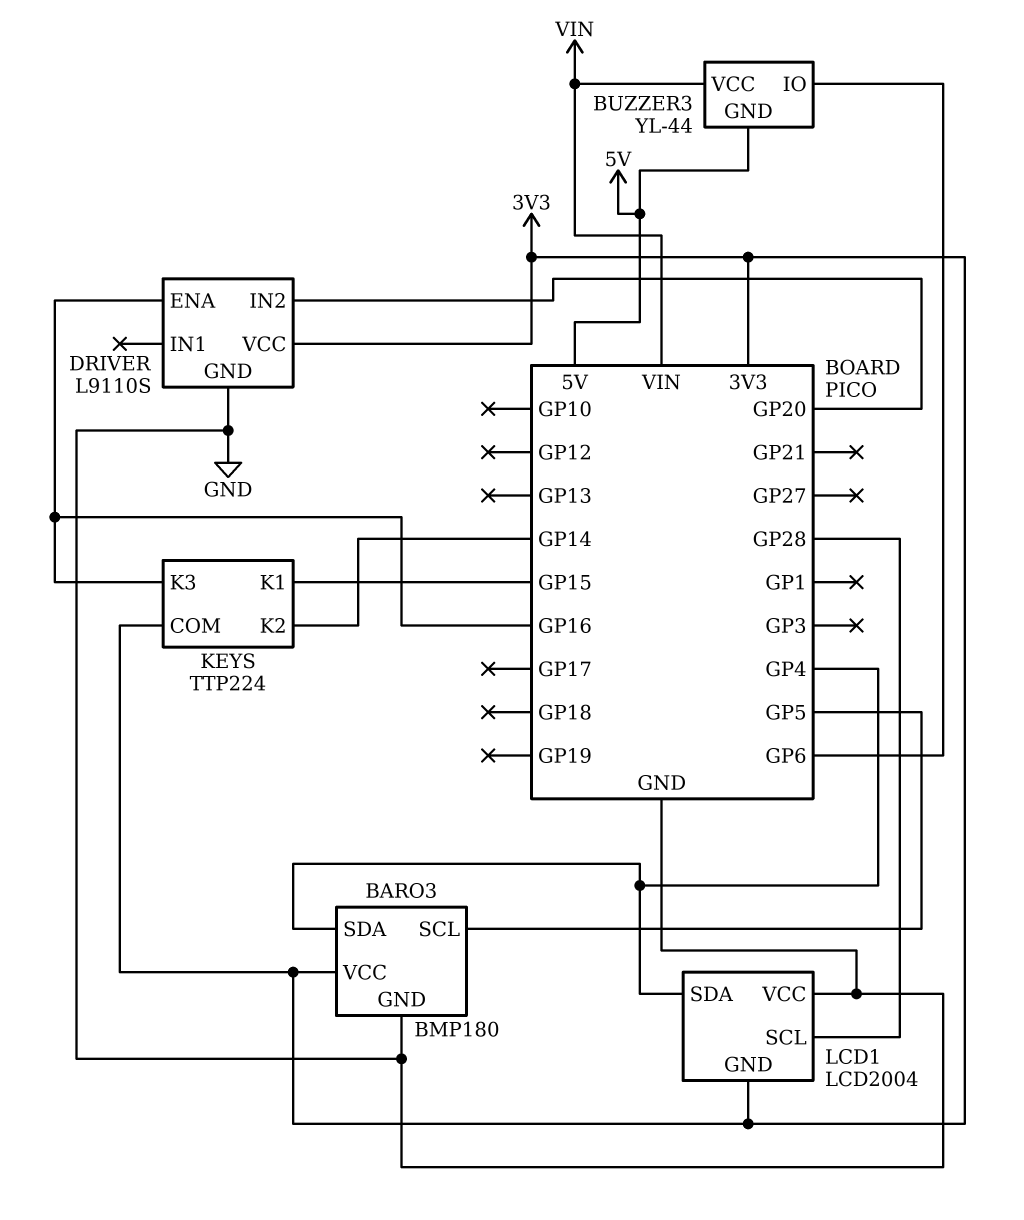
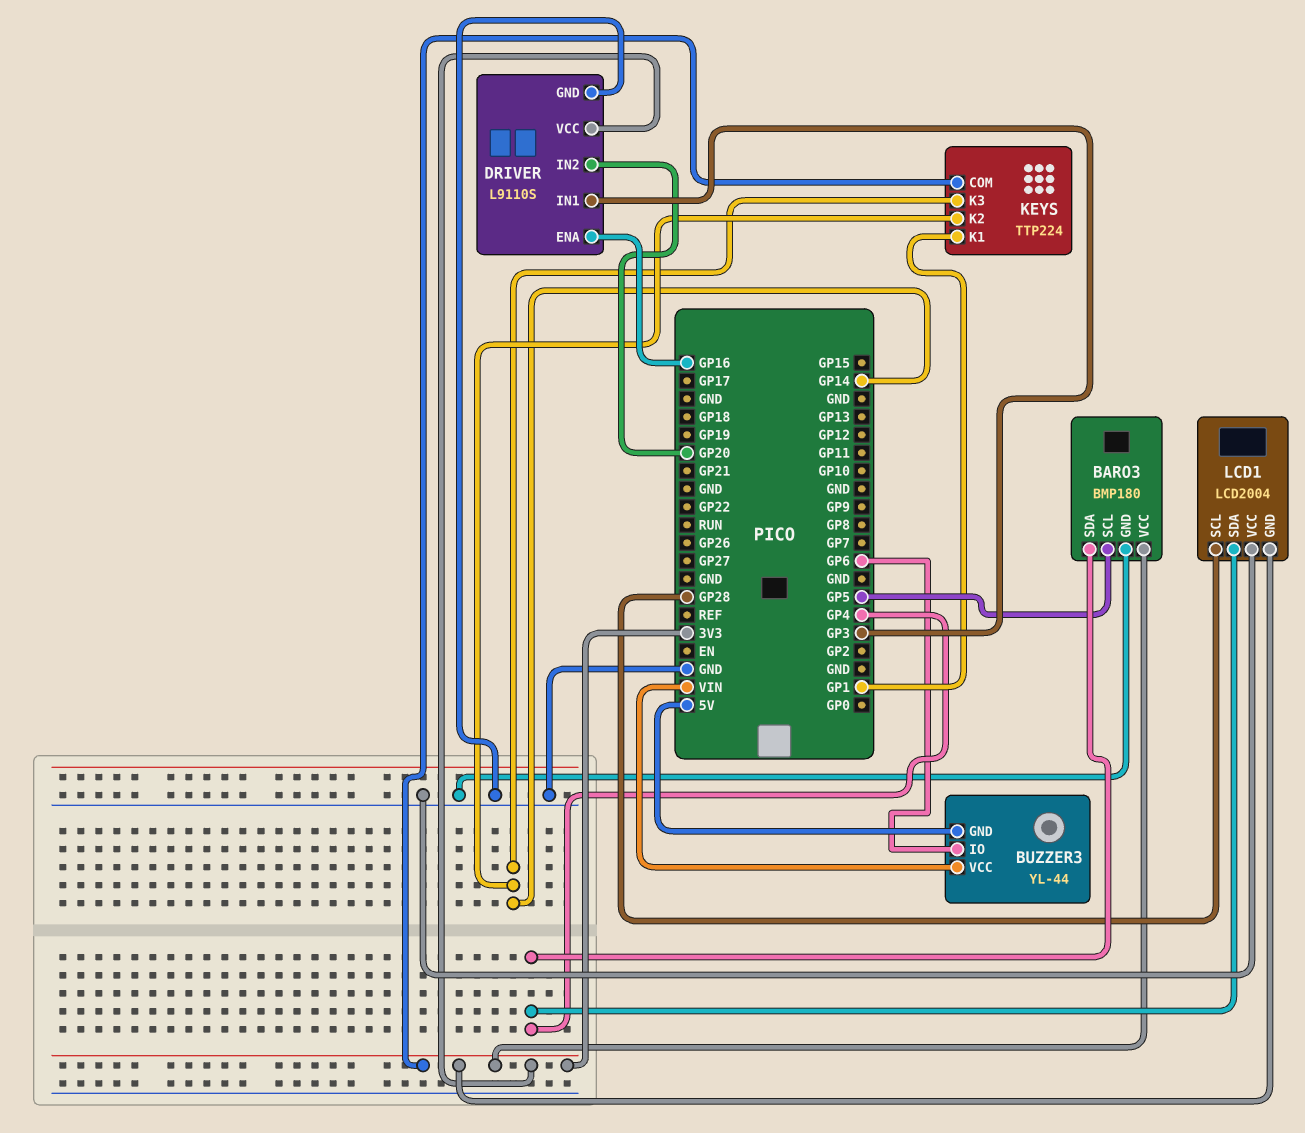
DRIVER pin IN1: none -> GP3
KEYS pin K1: GP15 -> GP1
KEYS pin K3: GP16 -> GP14

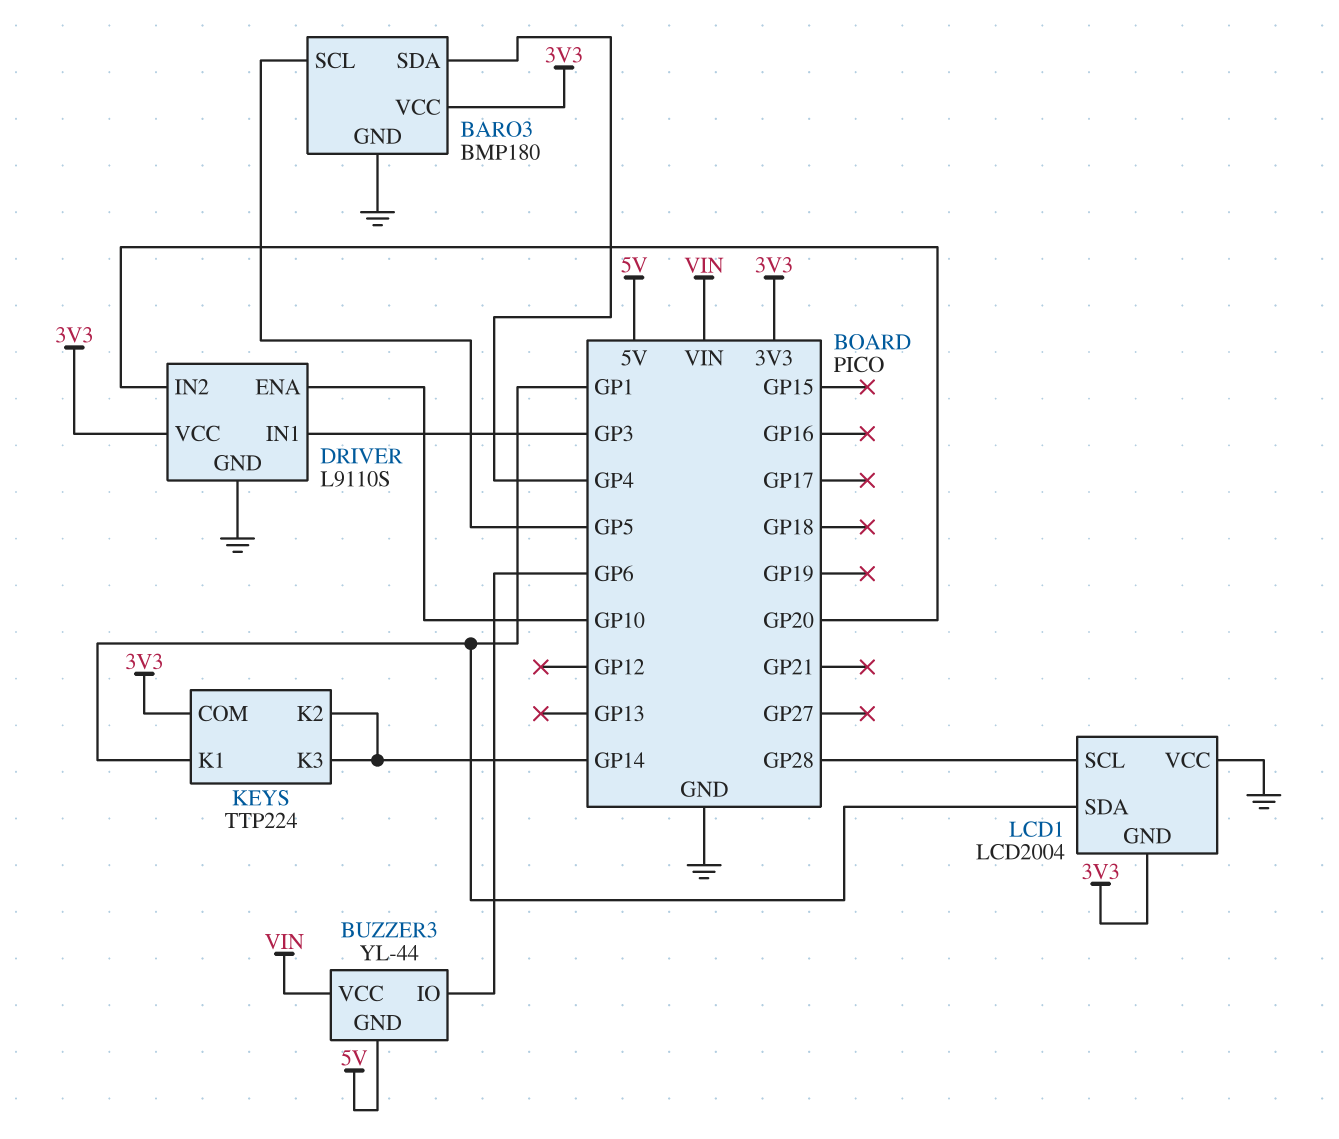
DRIVER pin ENA: GP16 -> GP10
LCD1 pin SDA: GP4 -> GP1

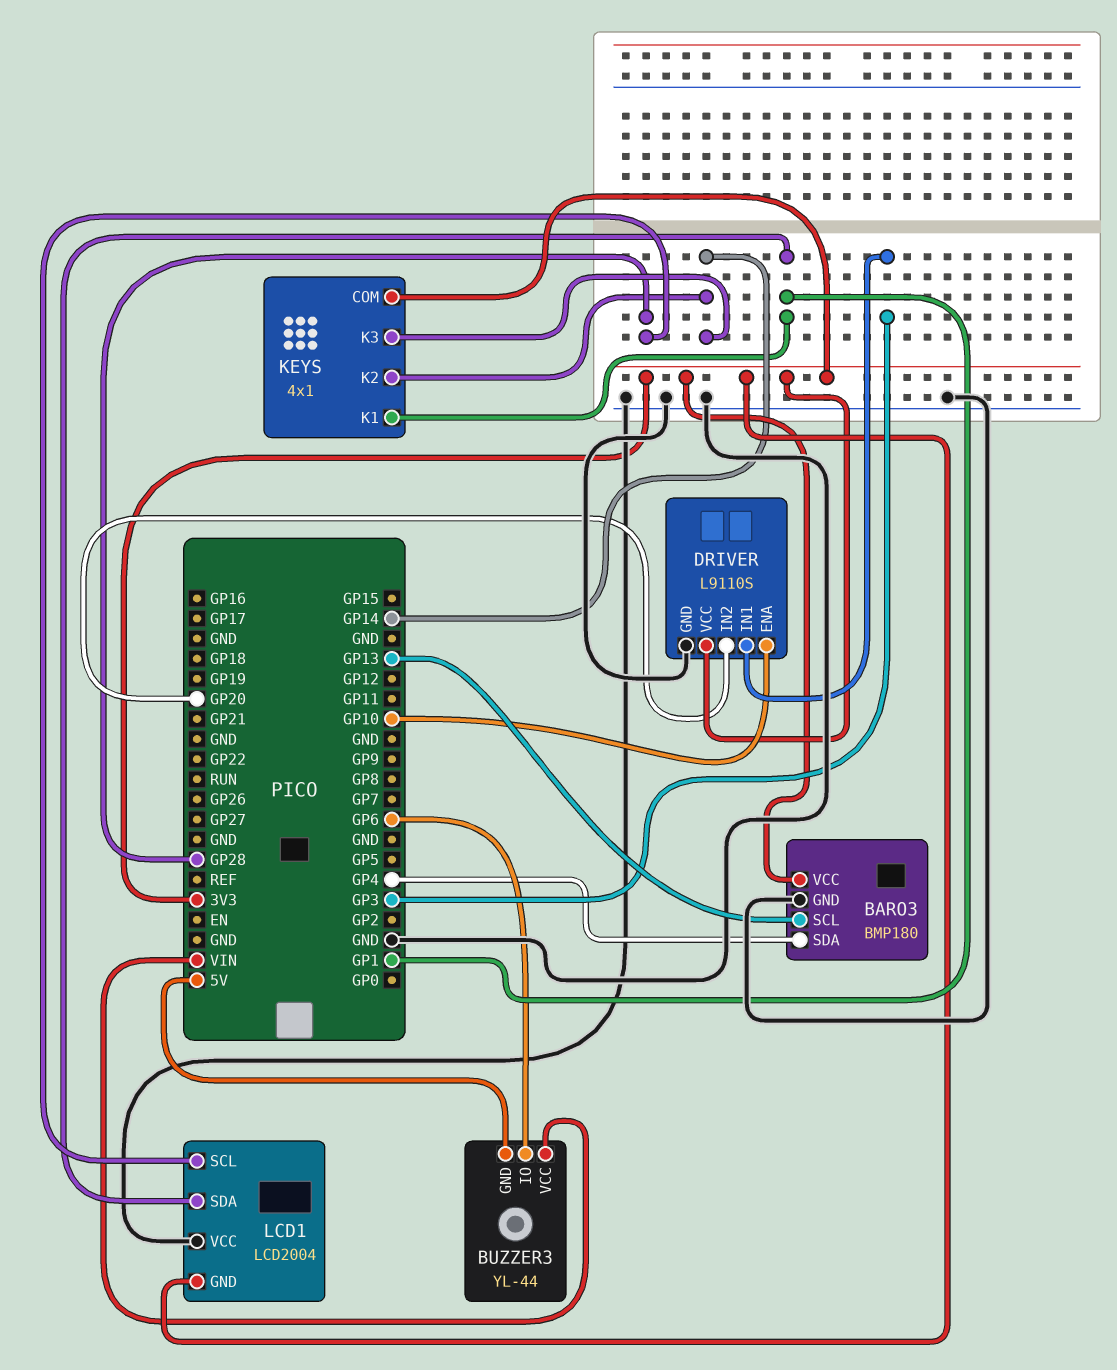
BARO3 pin SCL: GP5 -> GP13
KEYS: TTP224 -> 4x1

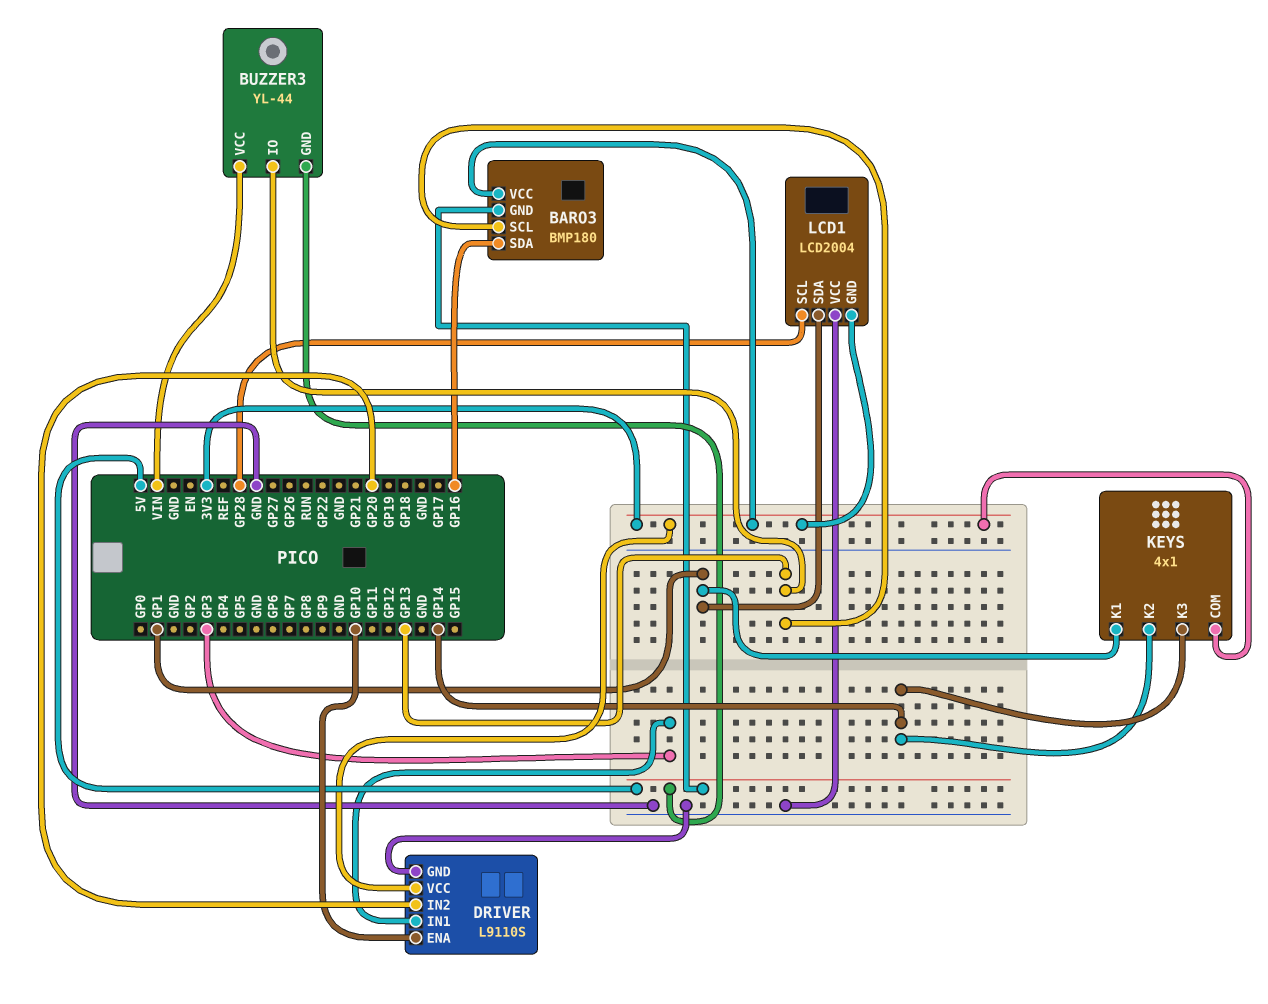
BARO3 pin GND: GND -> 5V
BARO3 pin SDA: GP4 -> GP16
BUZZER3 pin IO: GP6 -> GP13

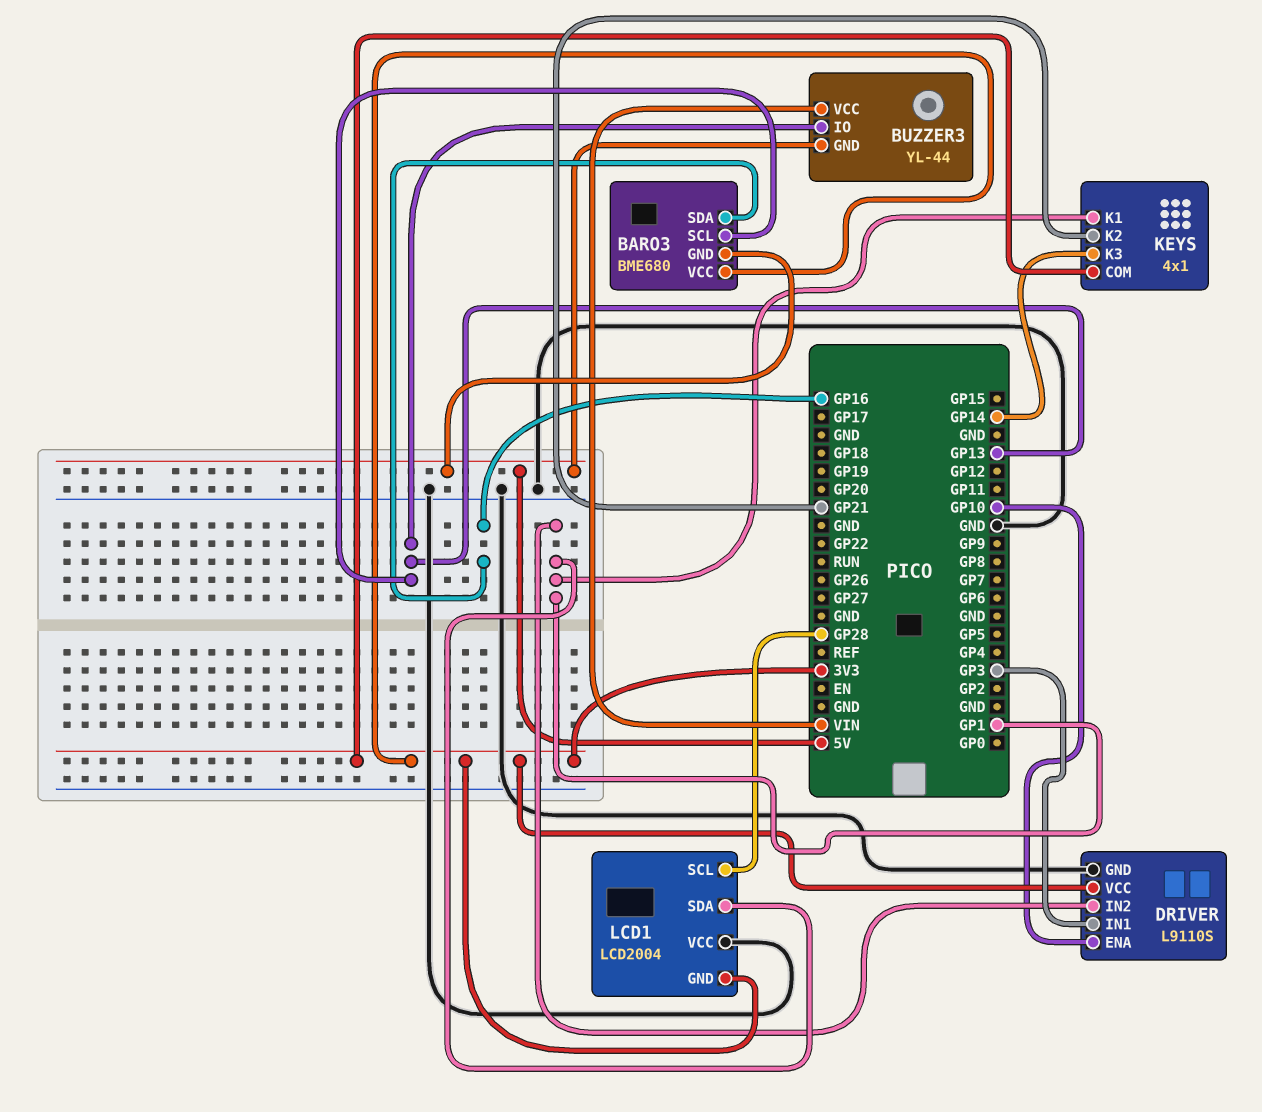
BARO3: BMP180 -> BME680
DRIVER pin IN2: GP20 -> GP1
KEYS pin K2: GP14 -> GP21

